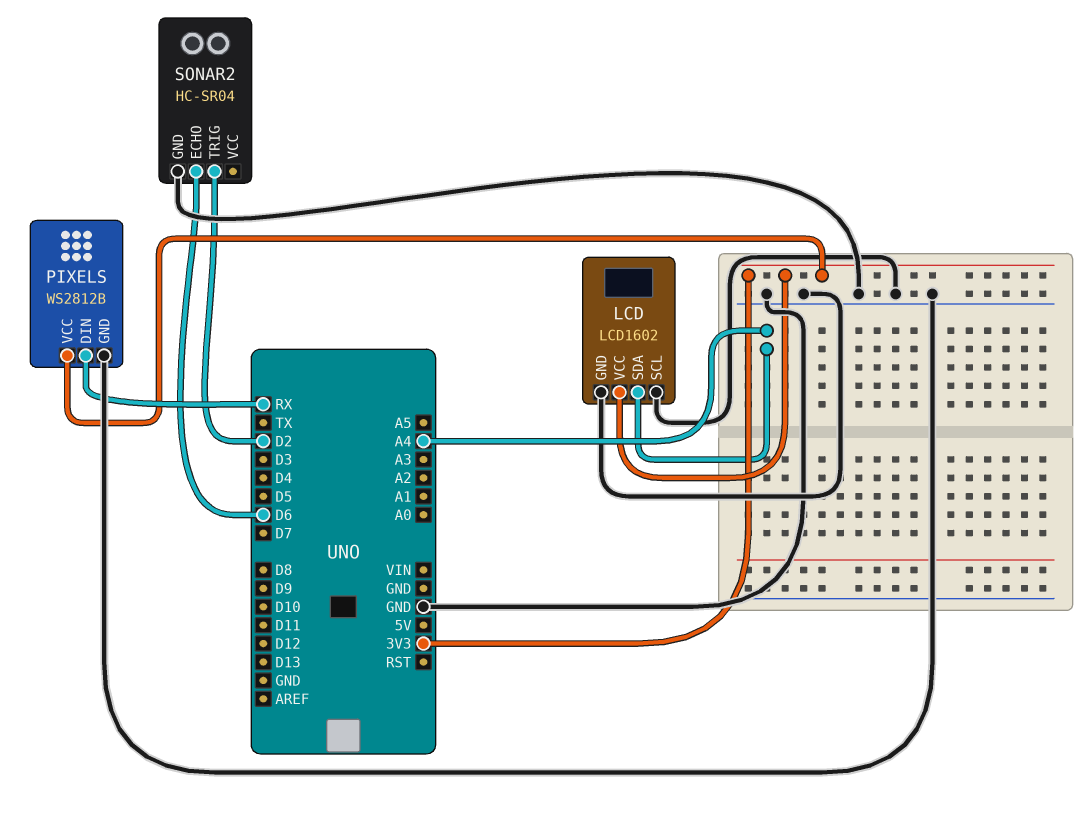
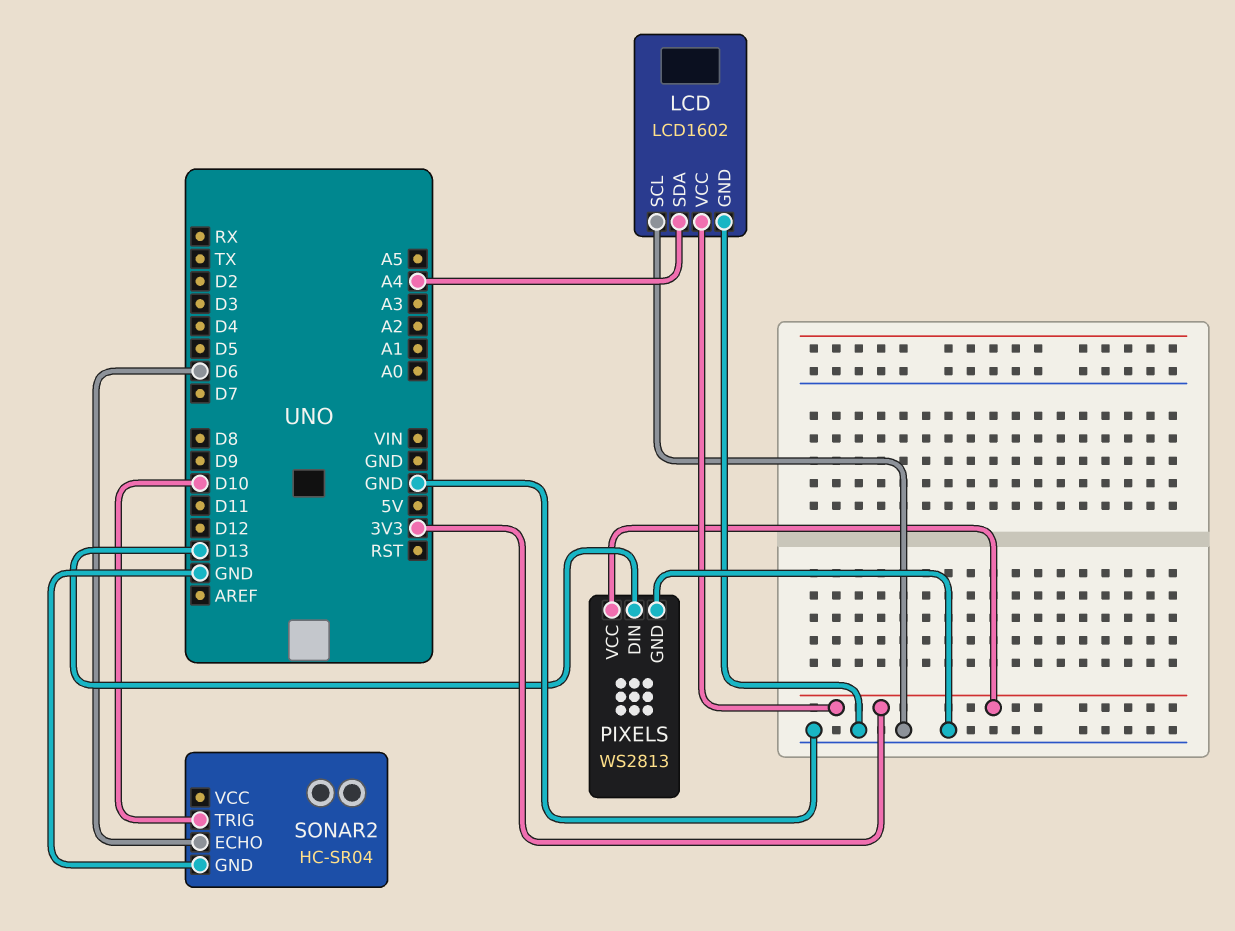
PIXELS: WS2812B -> WS2813
PIXELS pin DIN: RX -> D13
SONAR2 pin TRIG: D2 -> D10

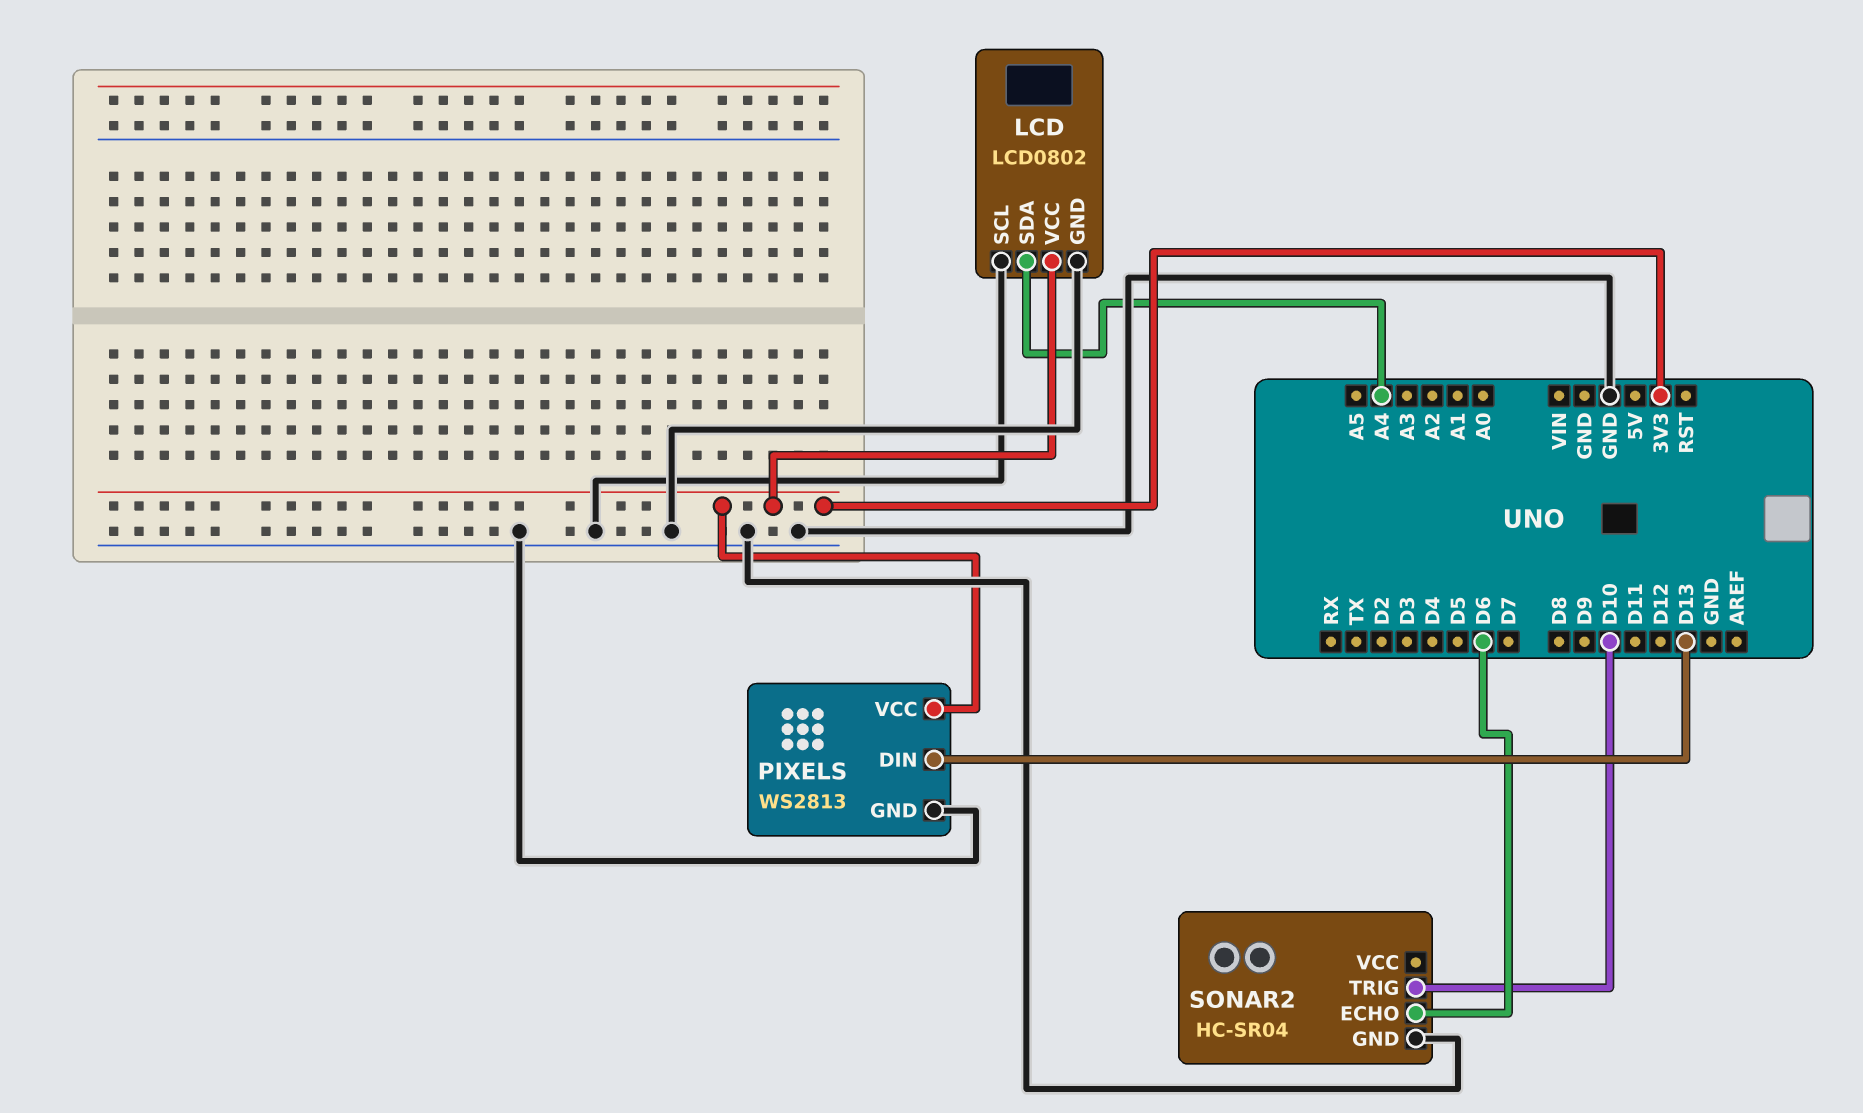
LCD: LCD1602 -> LCD0802

